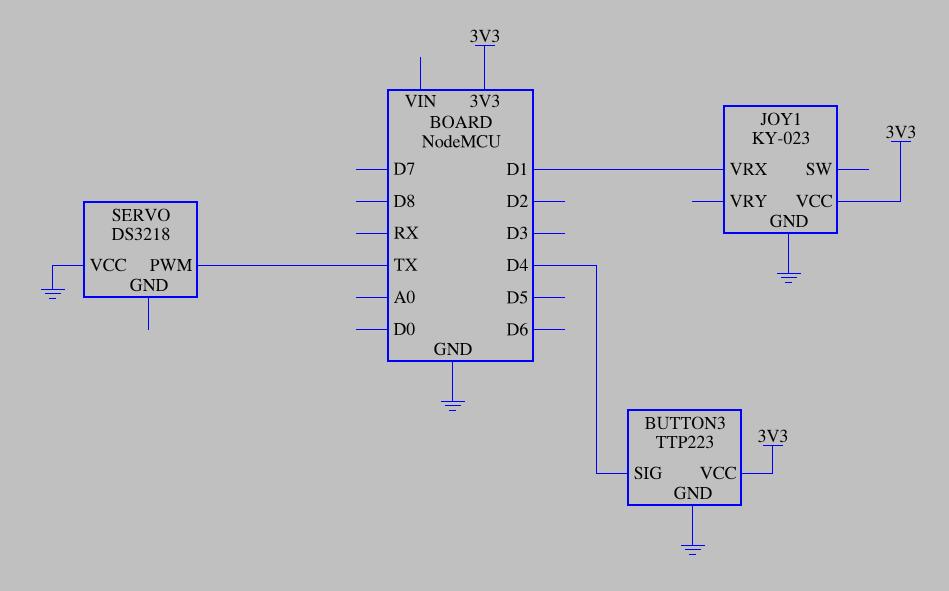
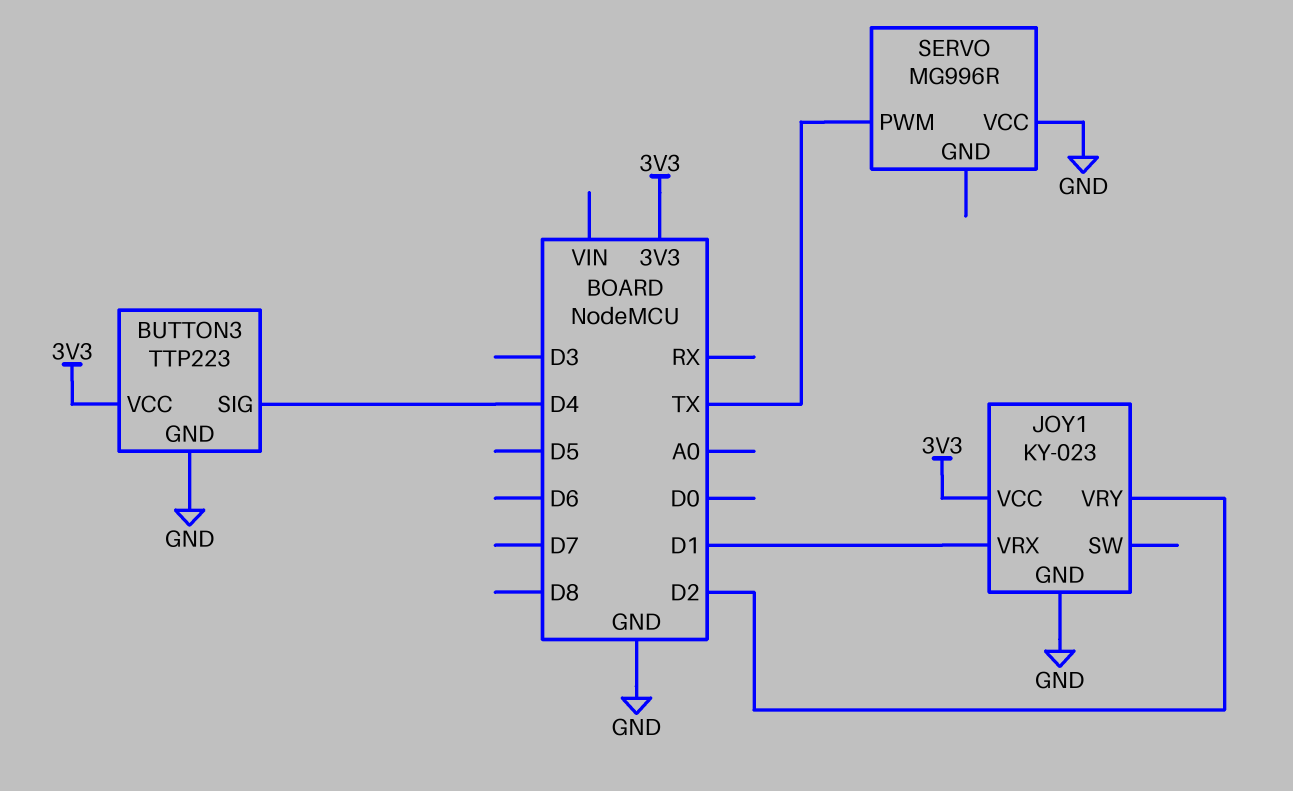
JOY1 pin VRY: none -> D2
SERVO: DS3218 -> MG996R

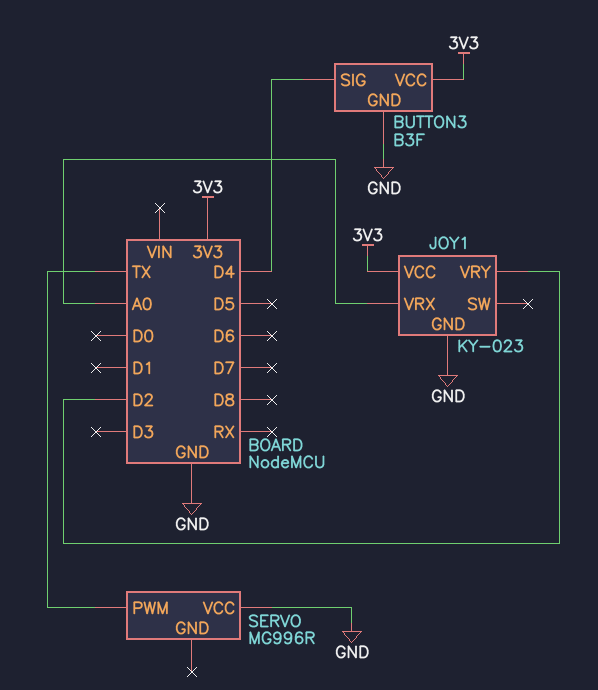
BUTTON3: TTP223 -> B3F
JOY1 pin VRX: D1 -> A0

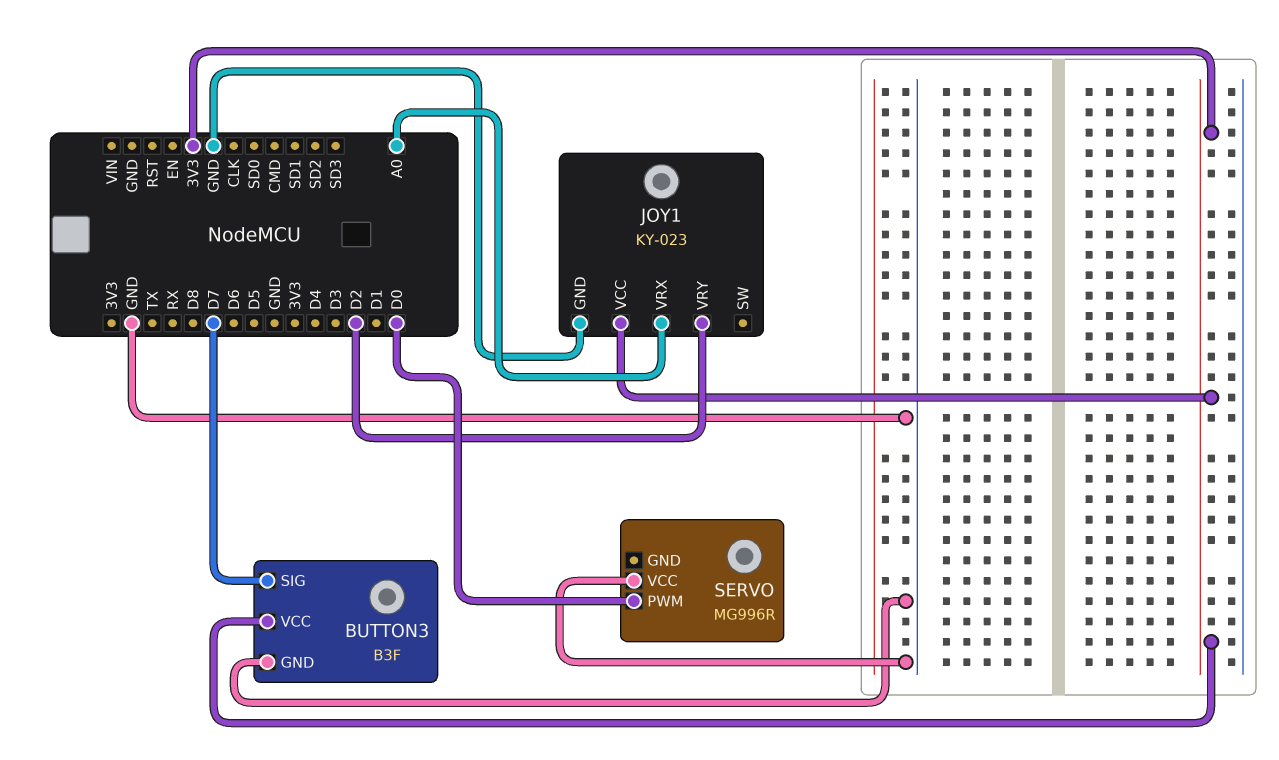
BUTTON3 pin SIG: D4 -> D7
SERVO pin PWM: TX -> D0

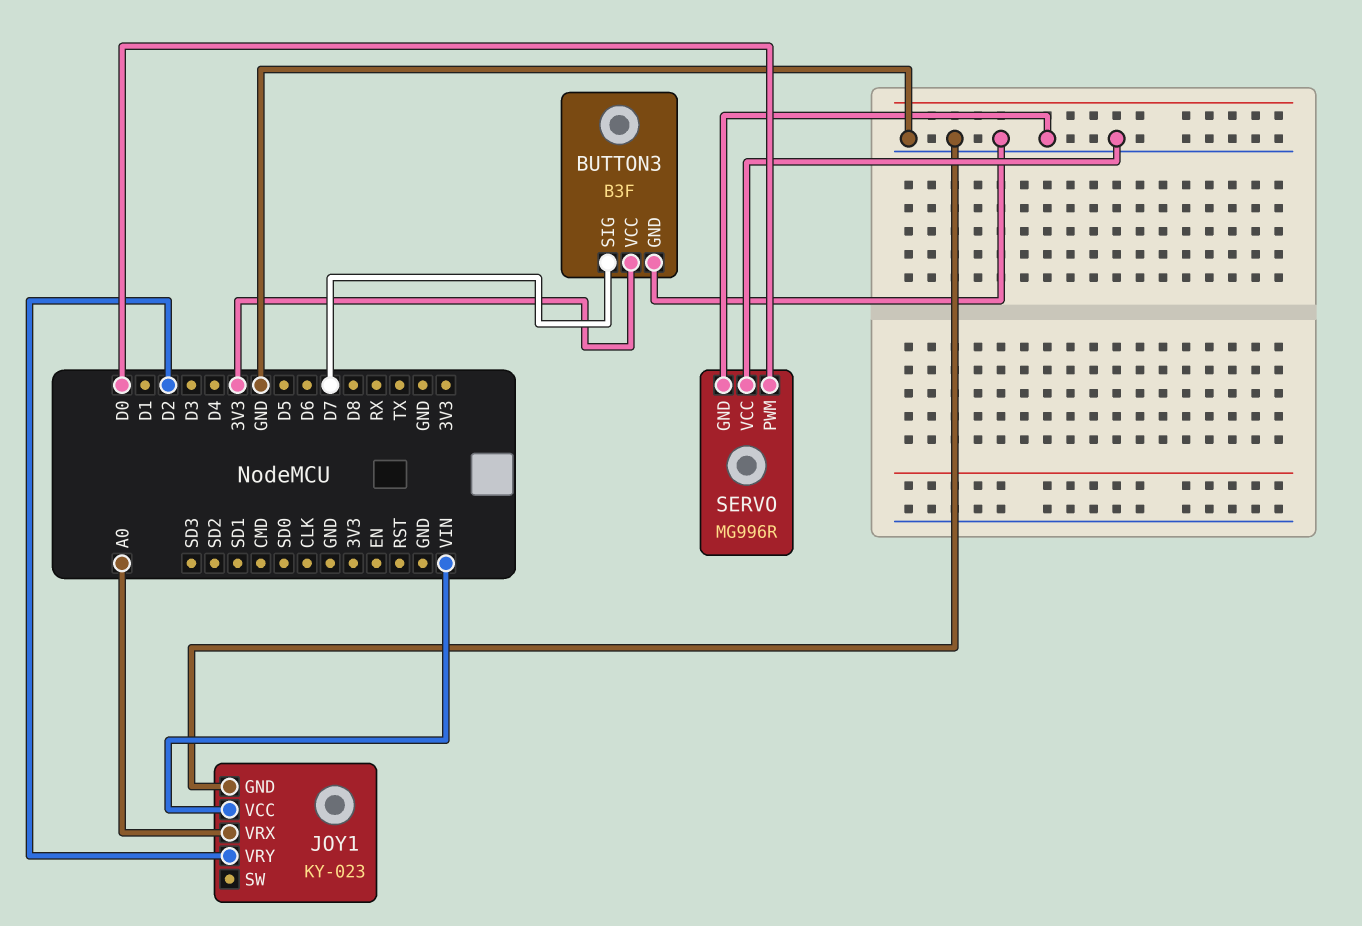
JOY1 pin VCC: 3V3 -> VIN
SERVO pin GND: none -> GND

